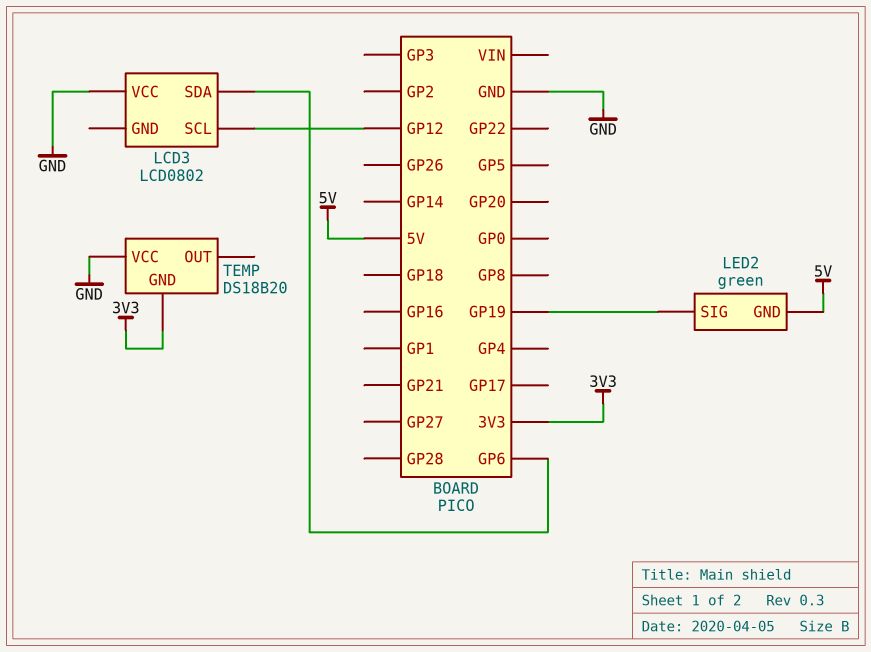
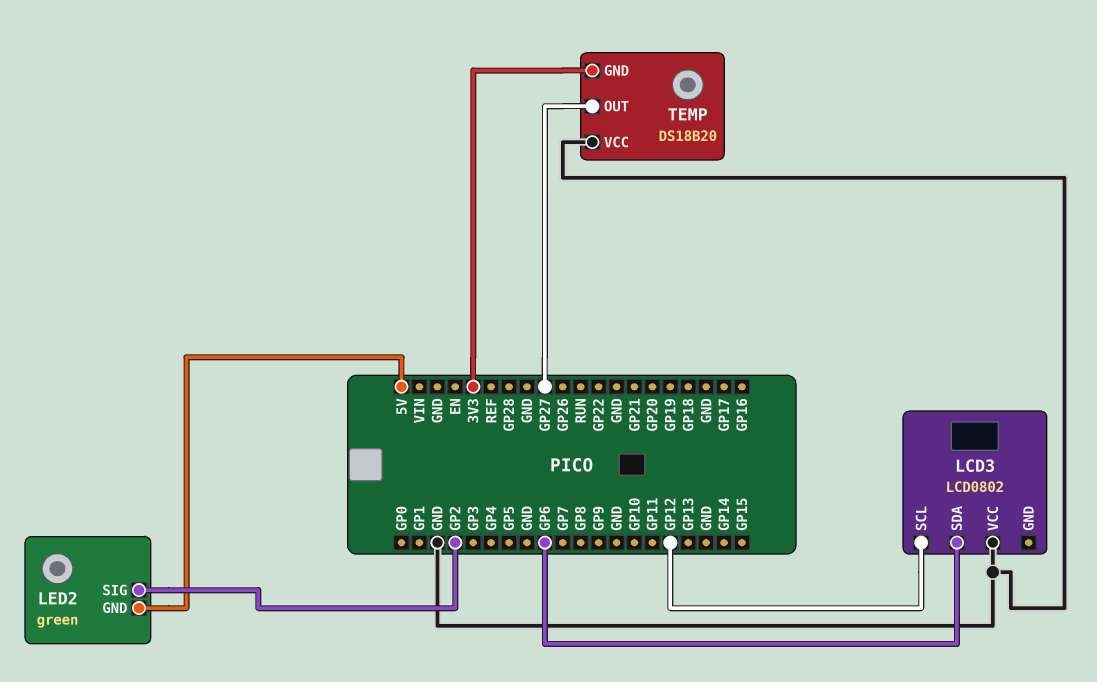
LED2 pin SIG: GP19 -> GP2
TEMP pin OUT: none -> GP27

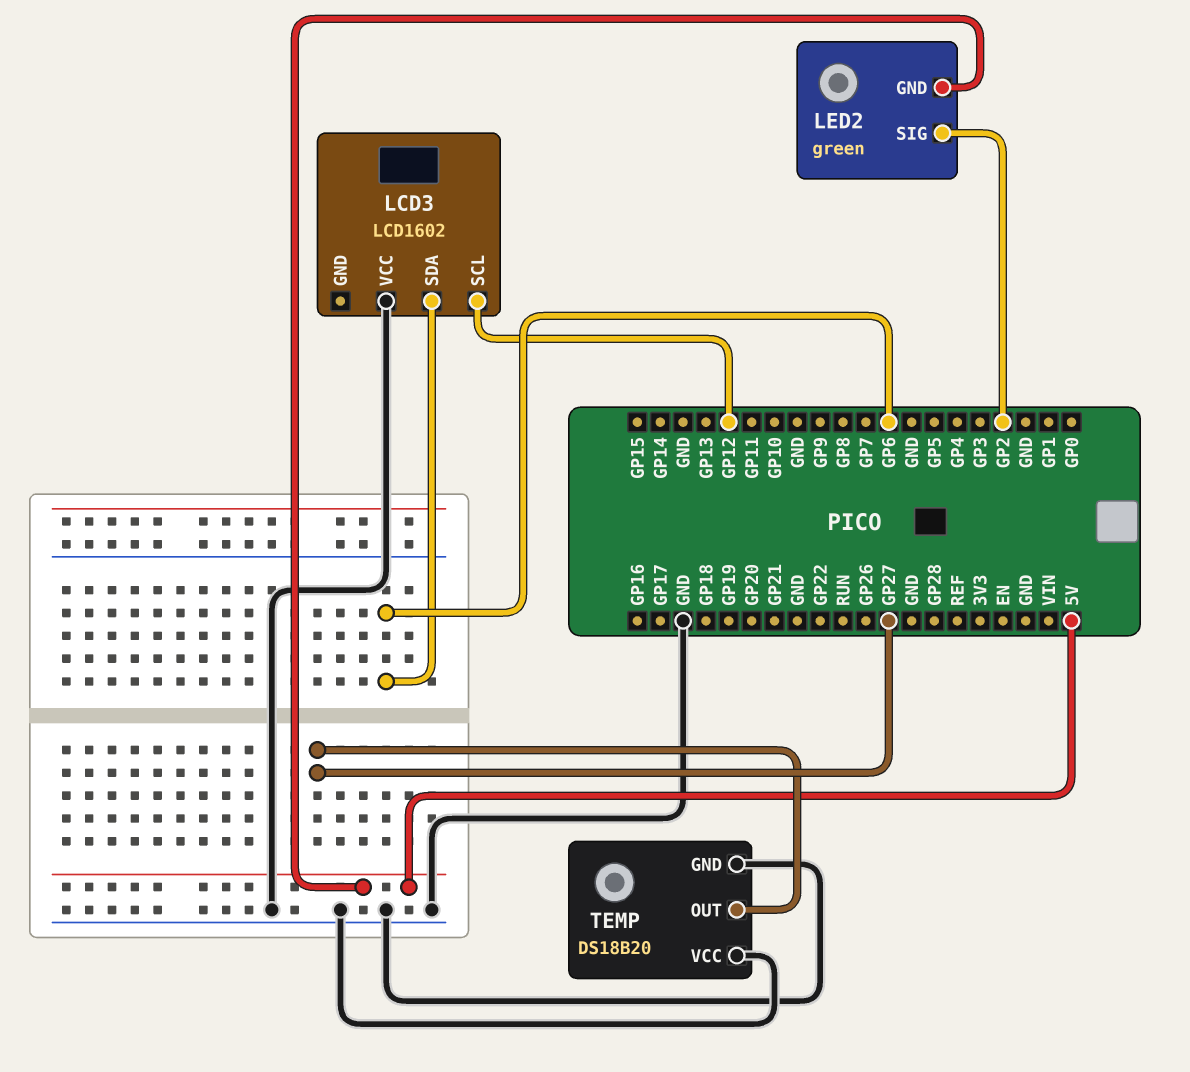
LCD3: LCD0802 -> LCD1602
TEMP pin GND: 3V3 -> GND

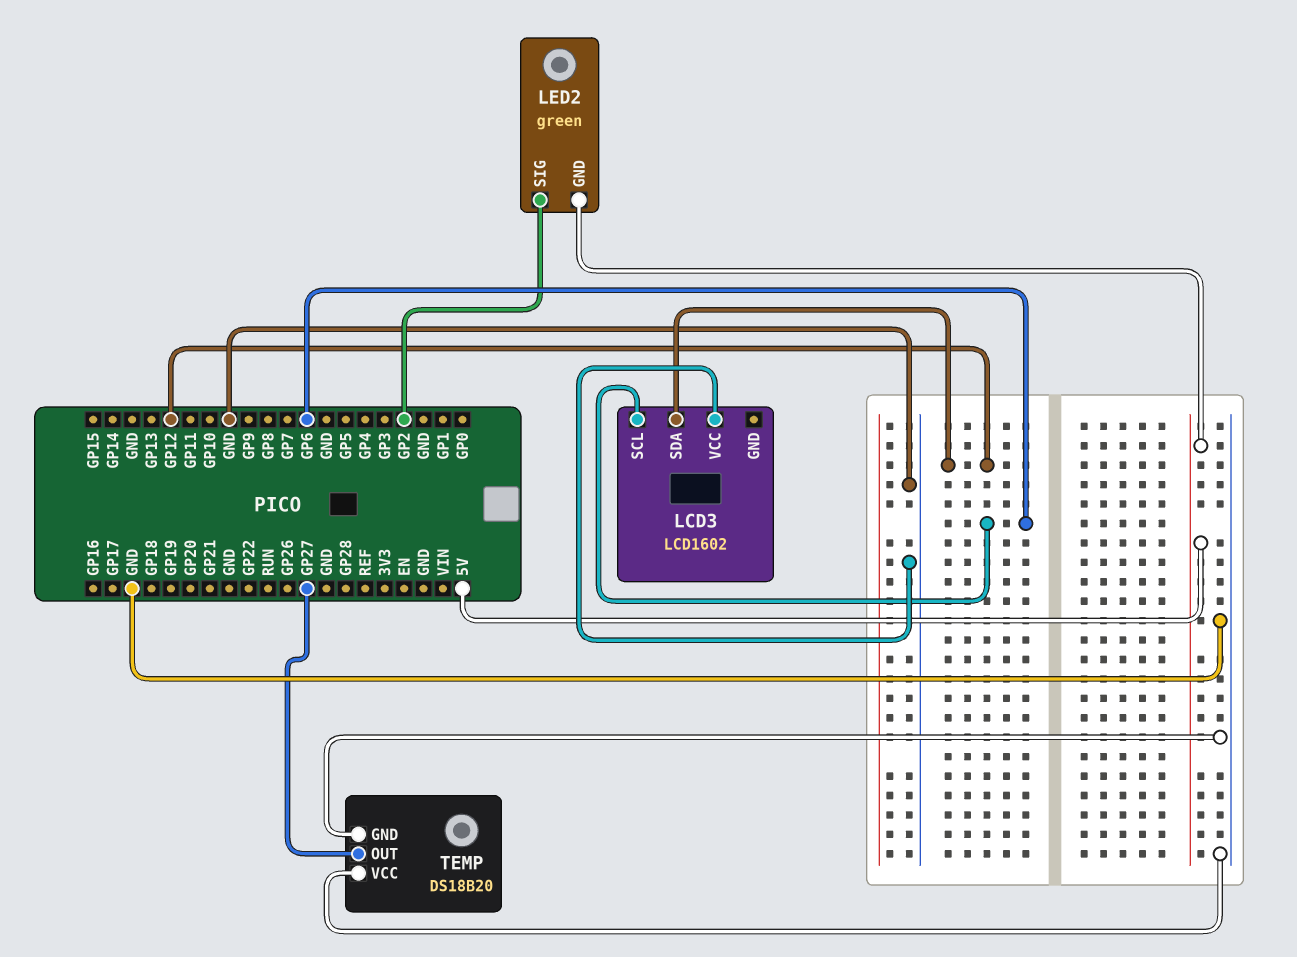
LCD3 pin SCL: GP12 -> GP6
LCD3 pin SDA: GP6 -> GP12

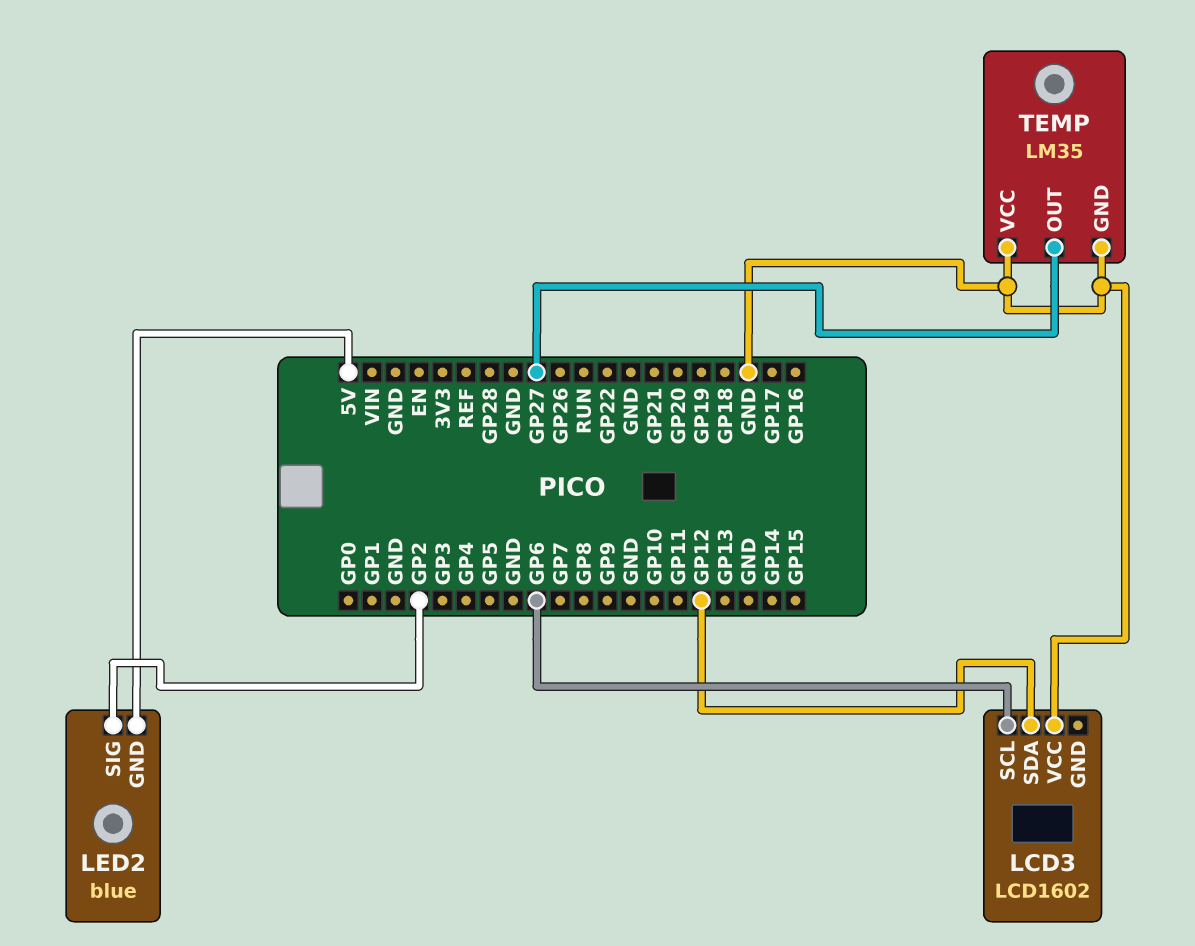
LED2: green -> blue
TEMP: DS18B20 -> LM35

